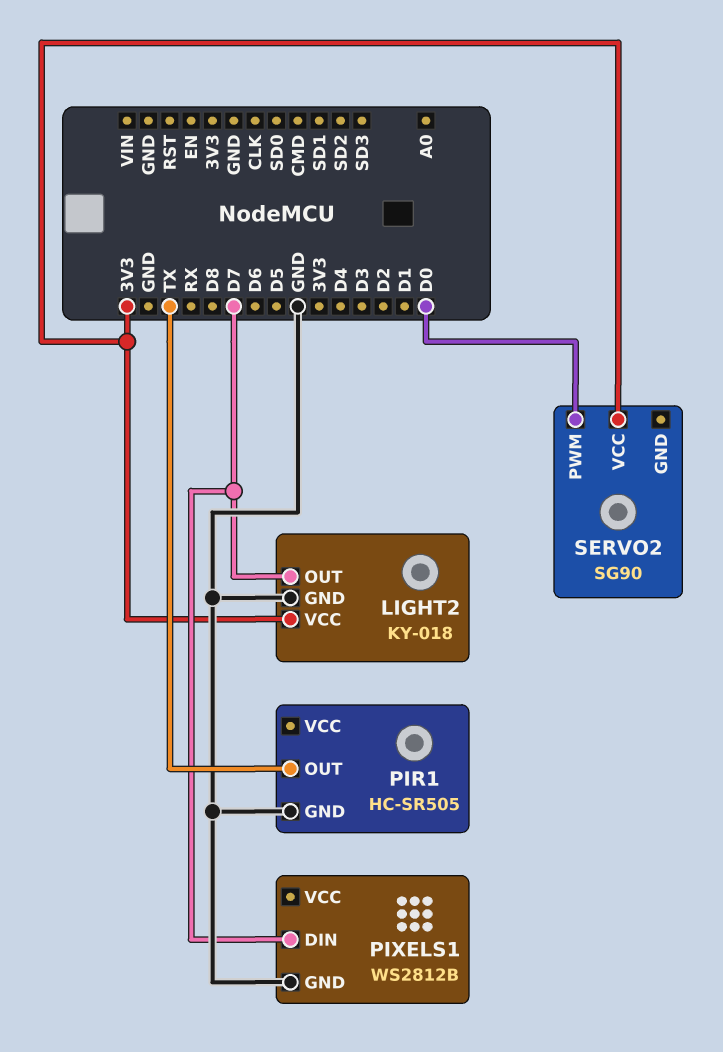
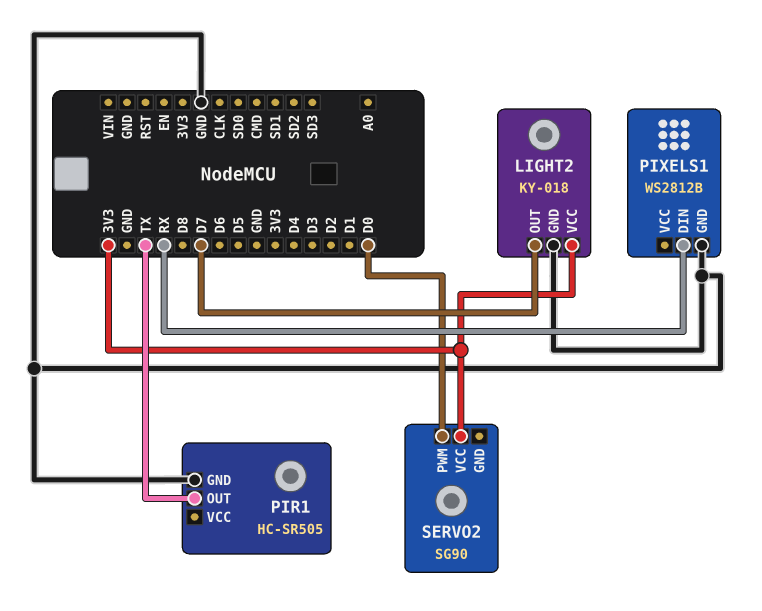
PIXELS1 pin DIN: D7 -> RX

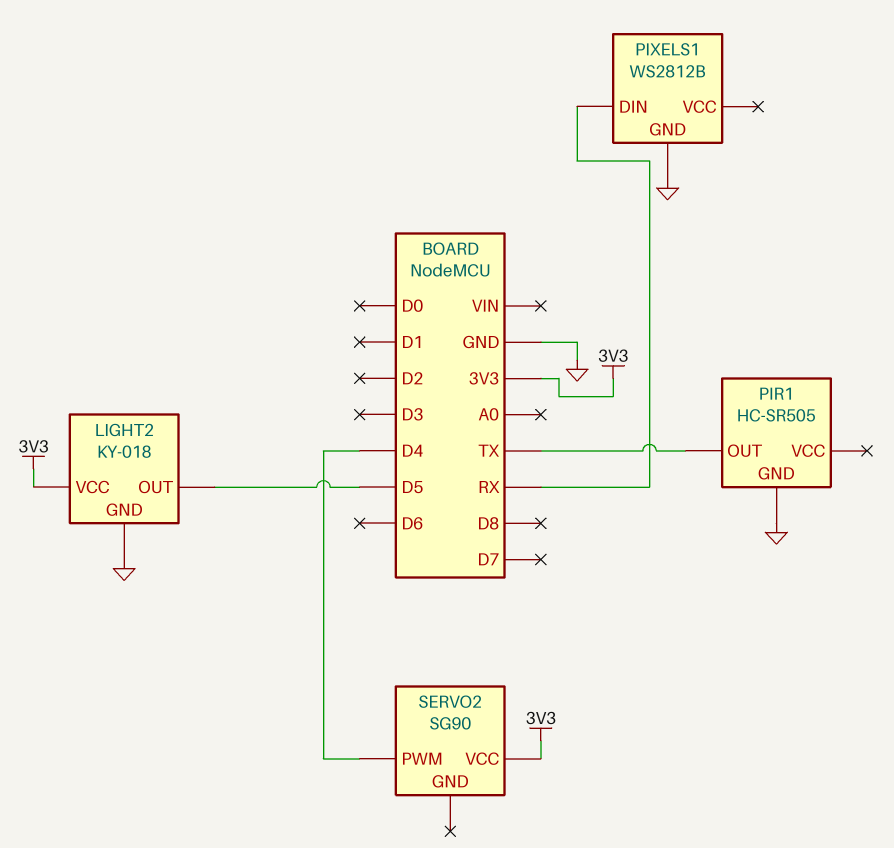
LIGHT2 pin OUT: D7 -> D5
SERVO2 pin PWM: D0 -> D4

